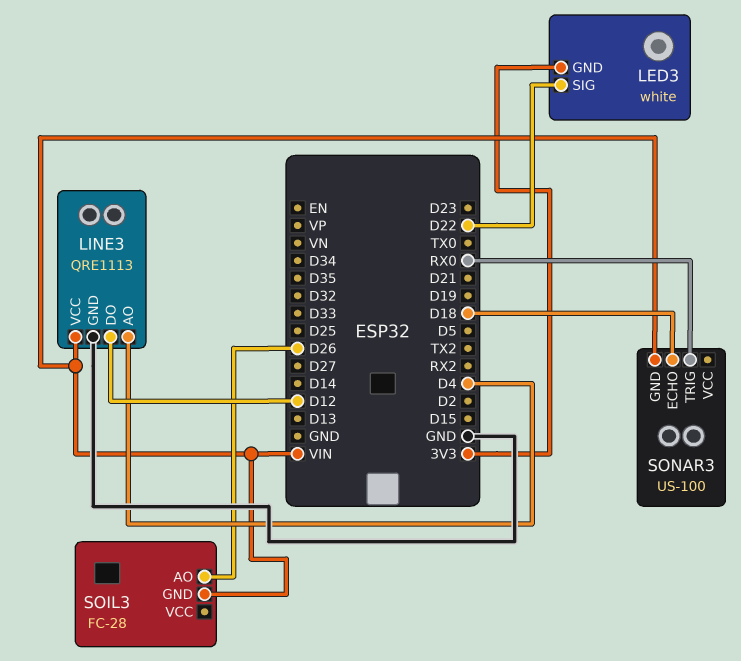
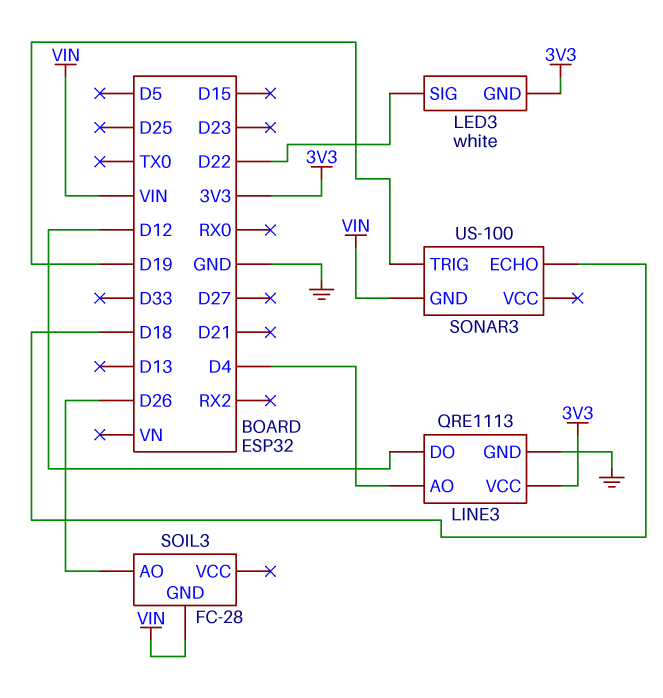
LINE3 pin VCC: VIN -> 3V3
SONAR3 pin TRIG: RX0 -> D19

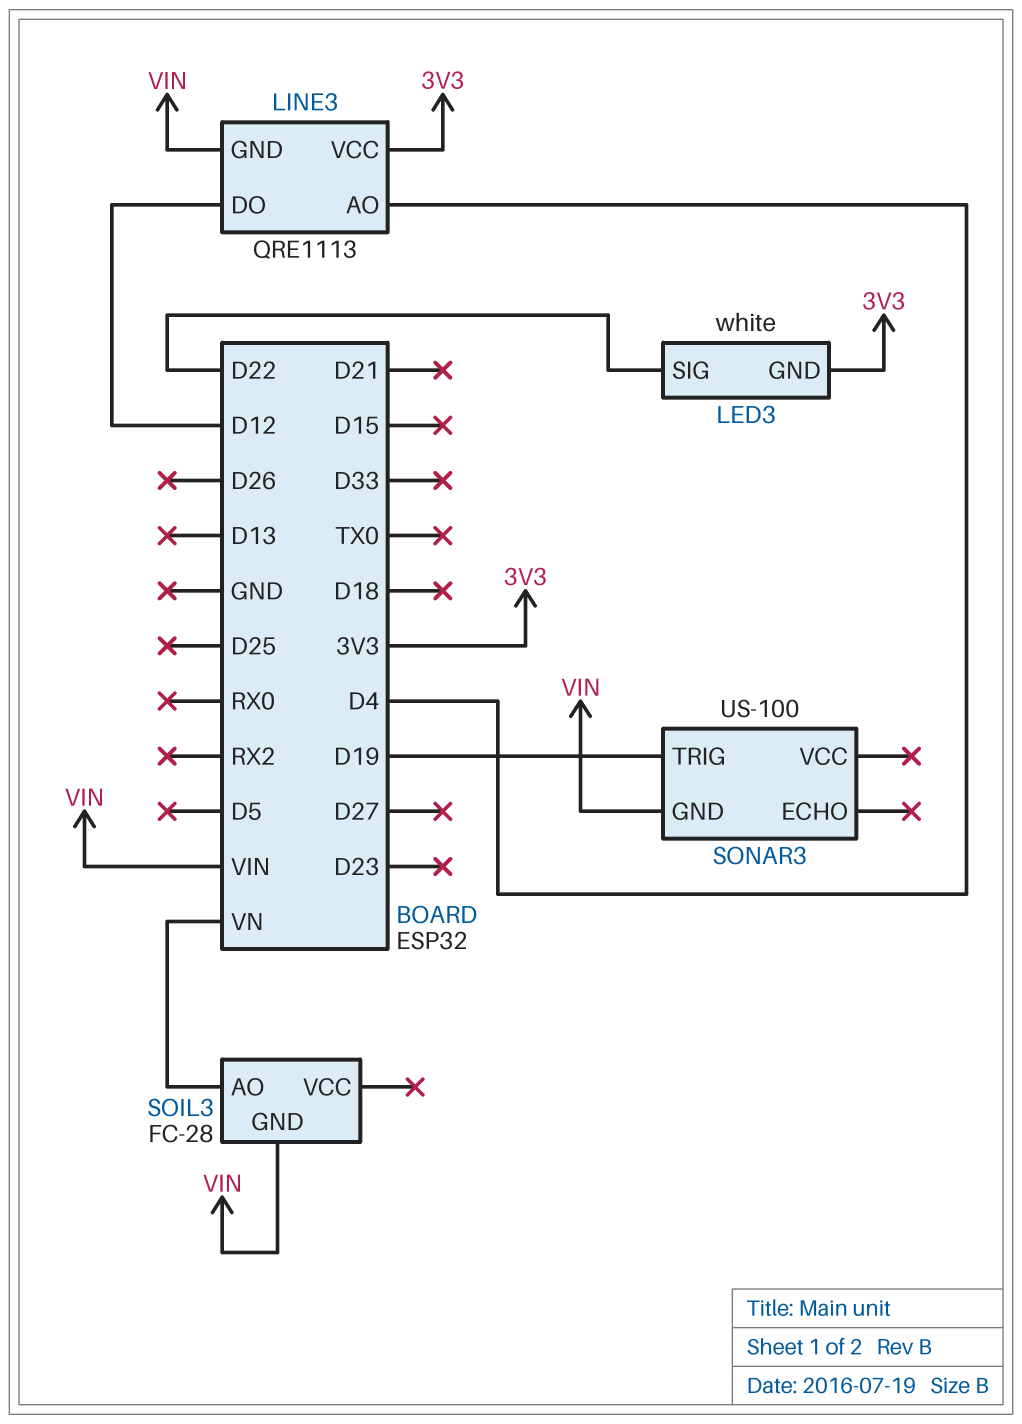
LINE3 pin GND: GND -> VIN
SOIL3 pin AO: D26 -> VN
SONAR3 pin ECHO: D18 -> none

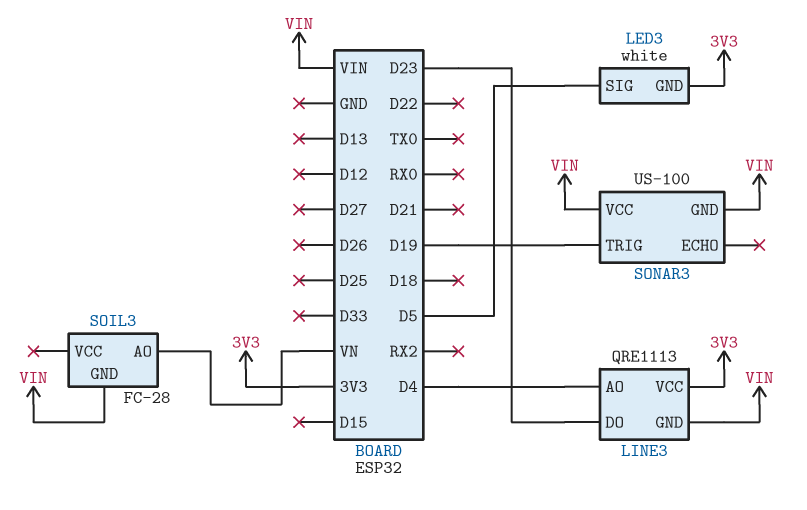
LED3 pin SIG: D22 -> D5
LINE3 pin DO: D12 -> D23
SONAR3 pin VCC: none -> VIN

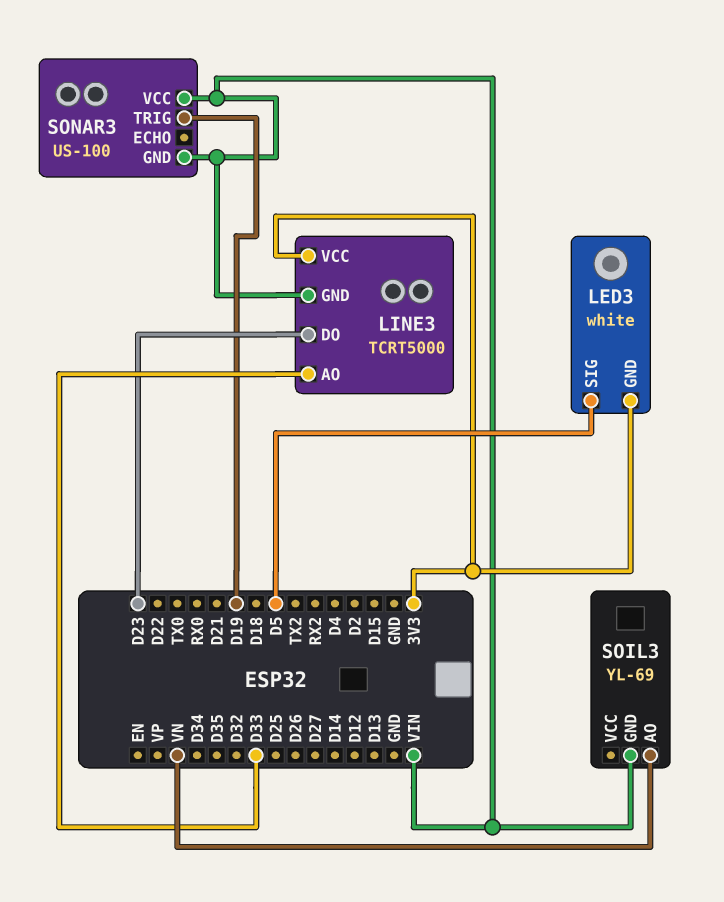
LINE3: QRE1113 -> TCRT5000
LINE3 pin AO: D4 -> D33
SOIL3: FC-28 -> YL-69

